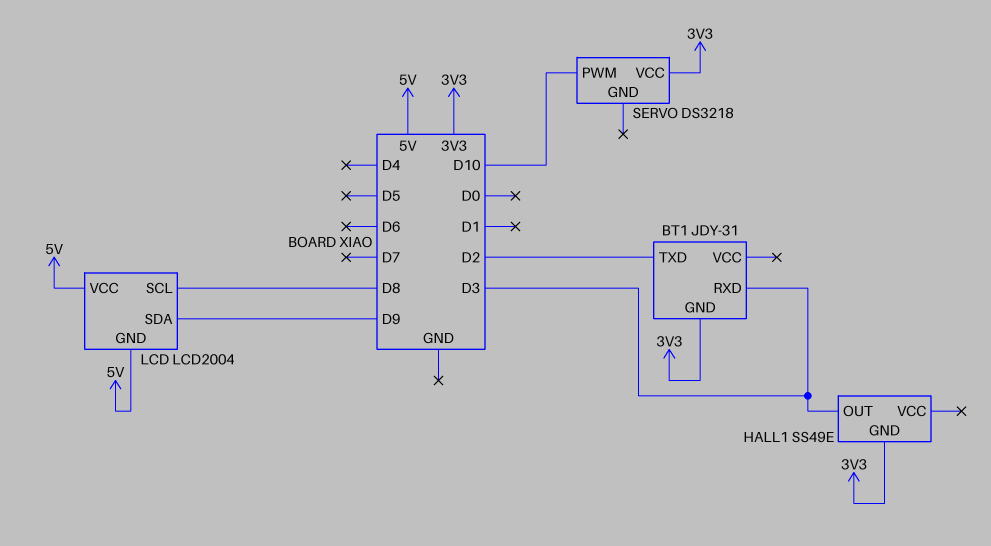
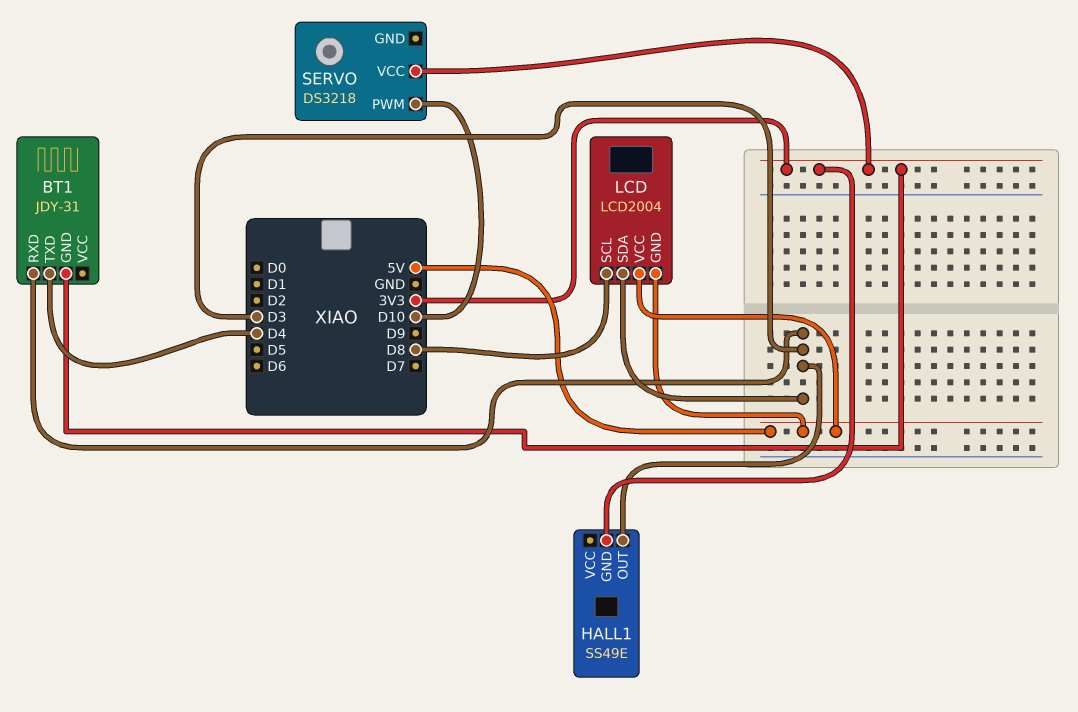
BT1 pin TXD: D2 -> D4
LCD pin SDA: D9 -> D3

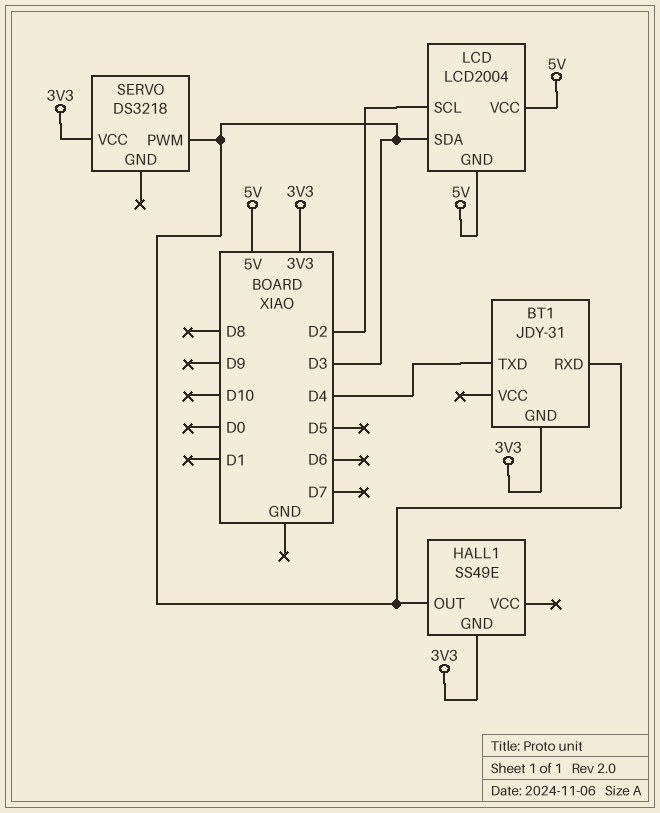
LCD pin SCL: D8 -> D2
SERVO pin PWM: D10 -> D3

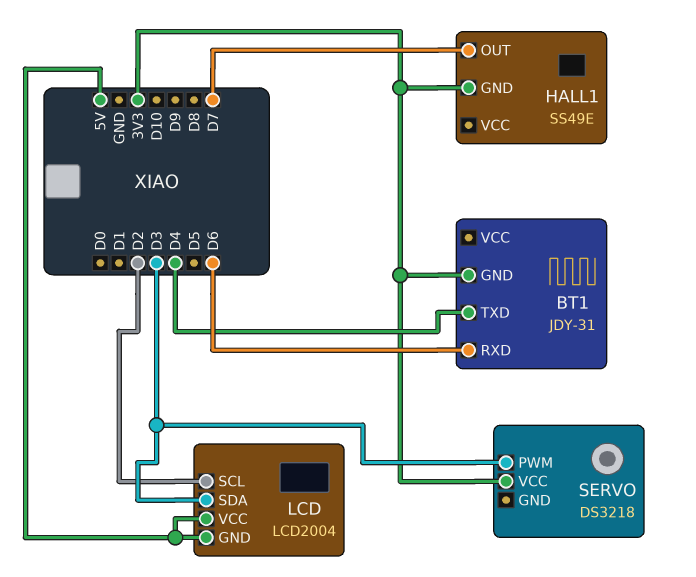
BT1 pin RXD: D3 -> D6
HALL1 pin OUT: D3 -> D7

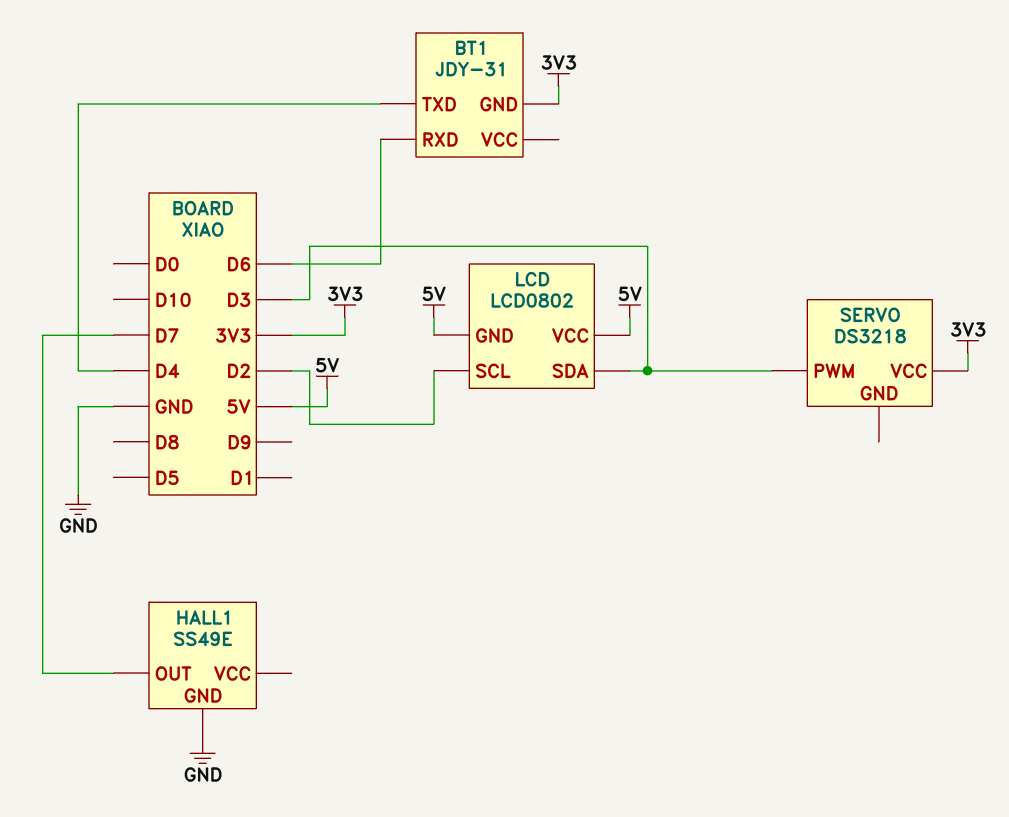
HALL1 pin GND: 3V3 -> GND
LCD: LCD2004 -> LCD0802

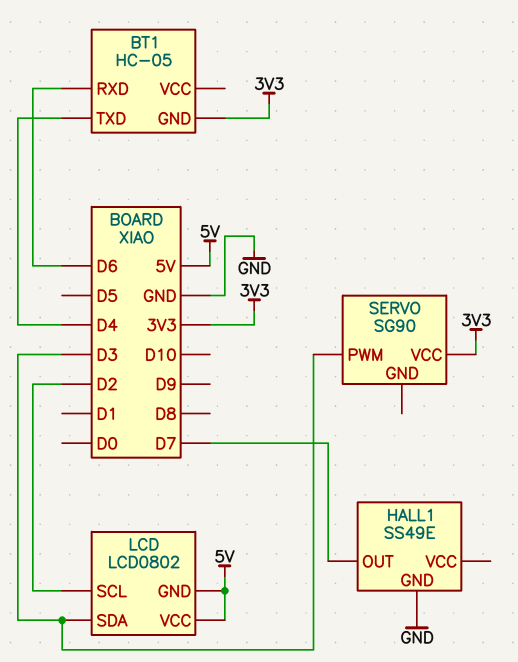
BT1: JDY-31 -> HC-05
SERVO: DS3218 -> SG90

